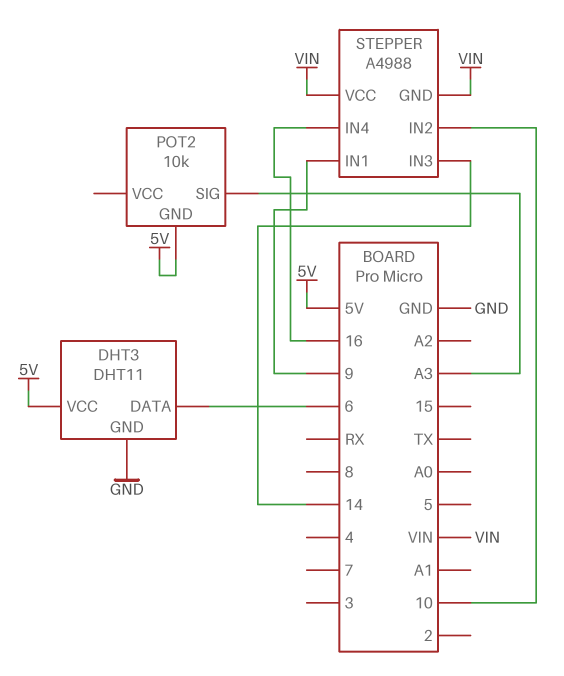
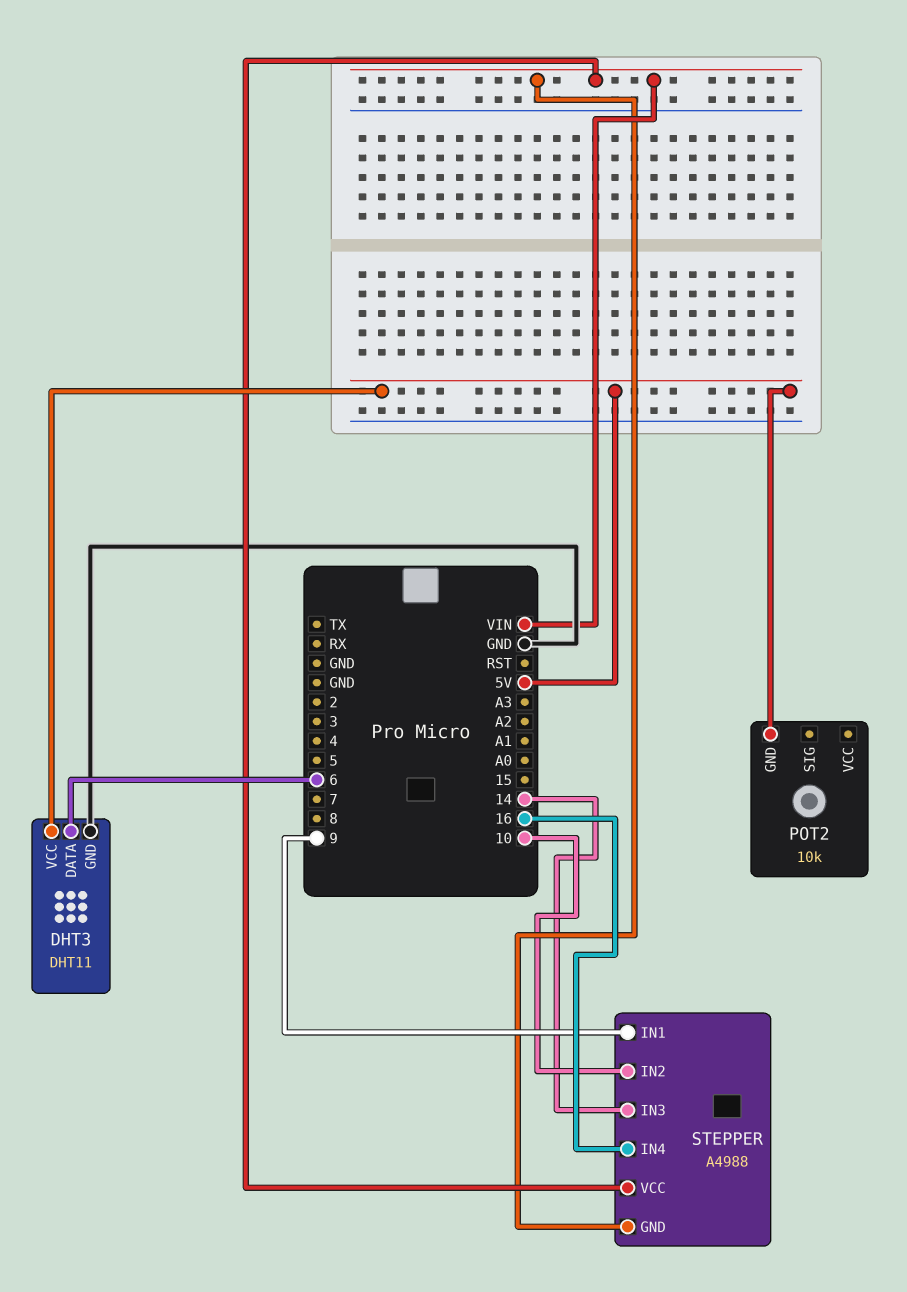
POT2 pin SIG: A3 -> none

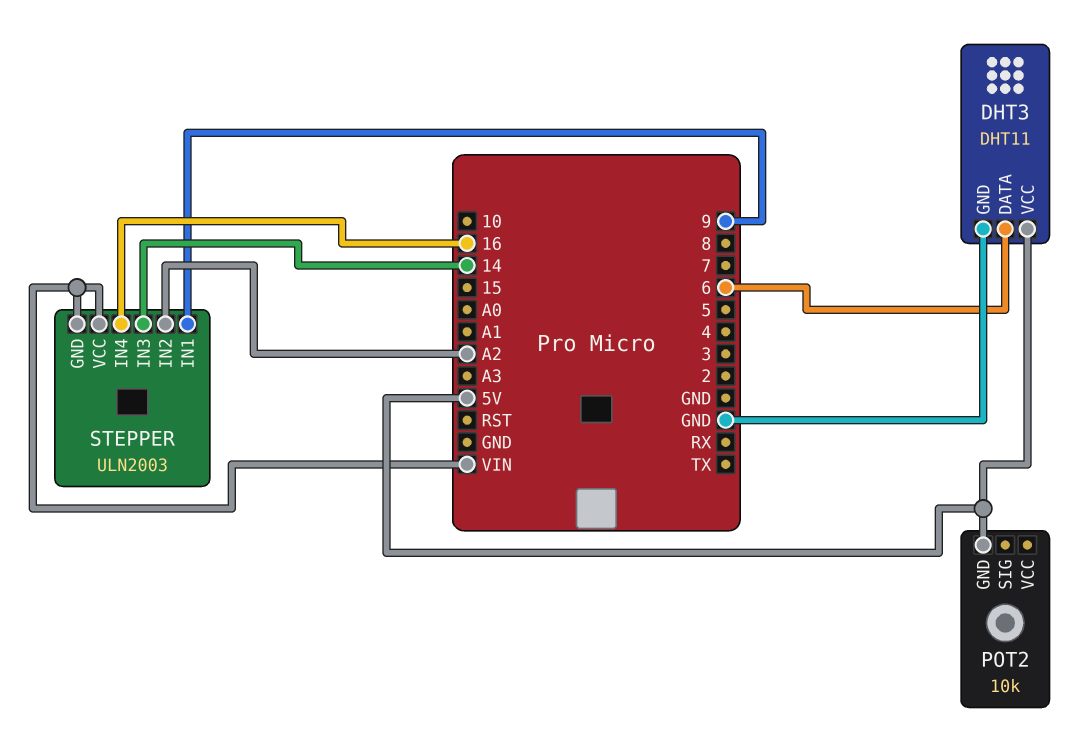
STEPPER: A4988 -> ULN2003
STEPPER pin IN2: 10 -> A2

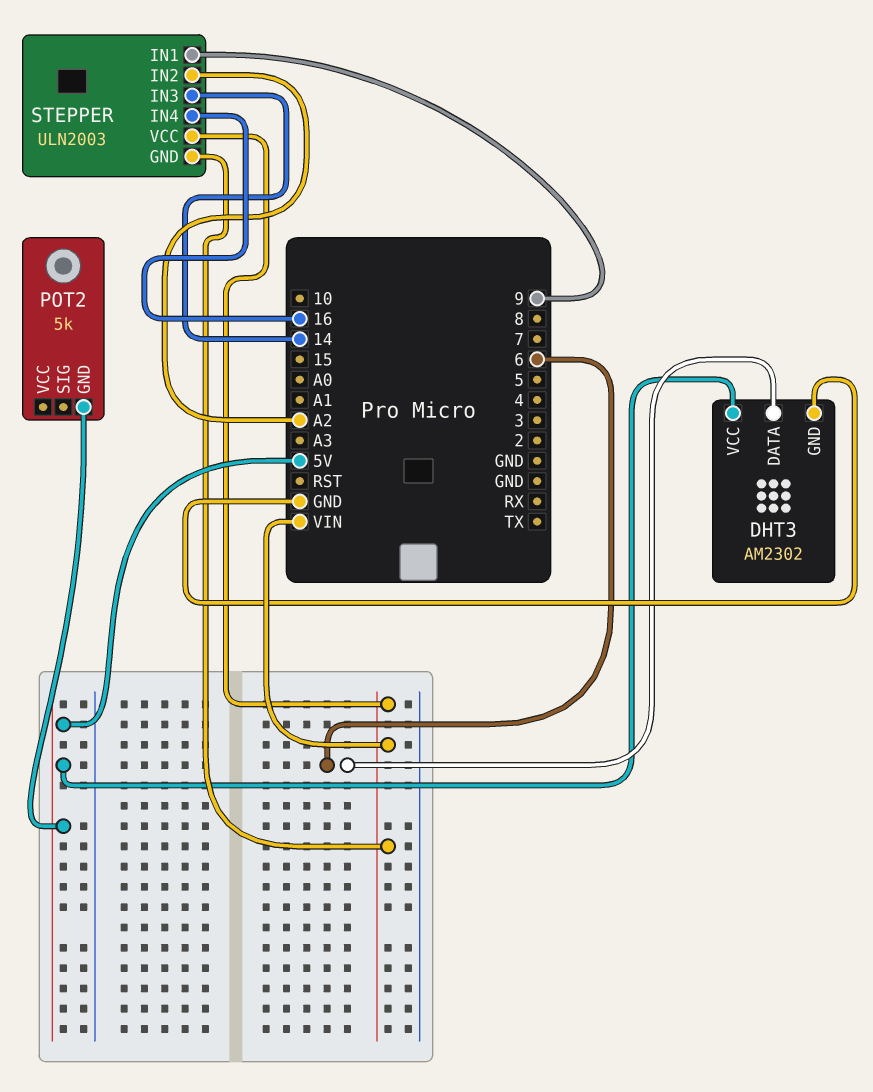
DHT3: DHT11 -> AM2302
POT2: 10k -> 5k

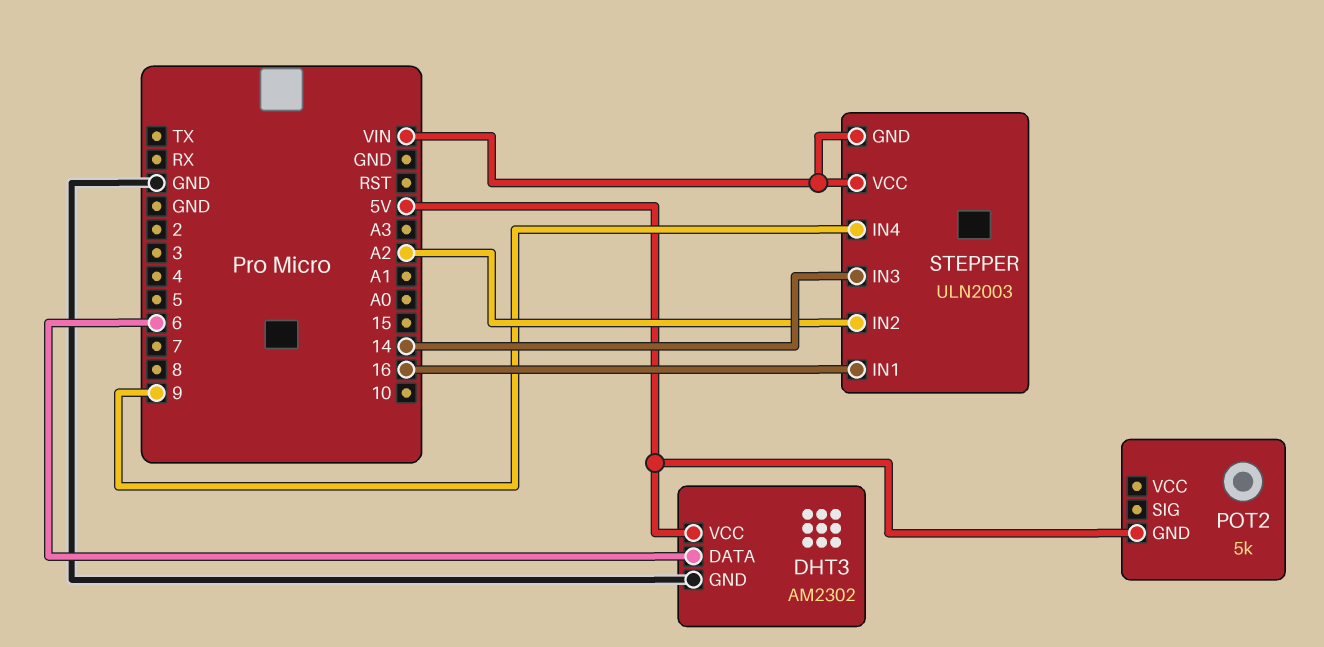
STEPPER pin IN1: 9 -> 16
STEPPER pin IN4: 16 -> 9

